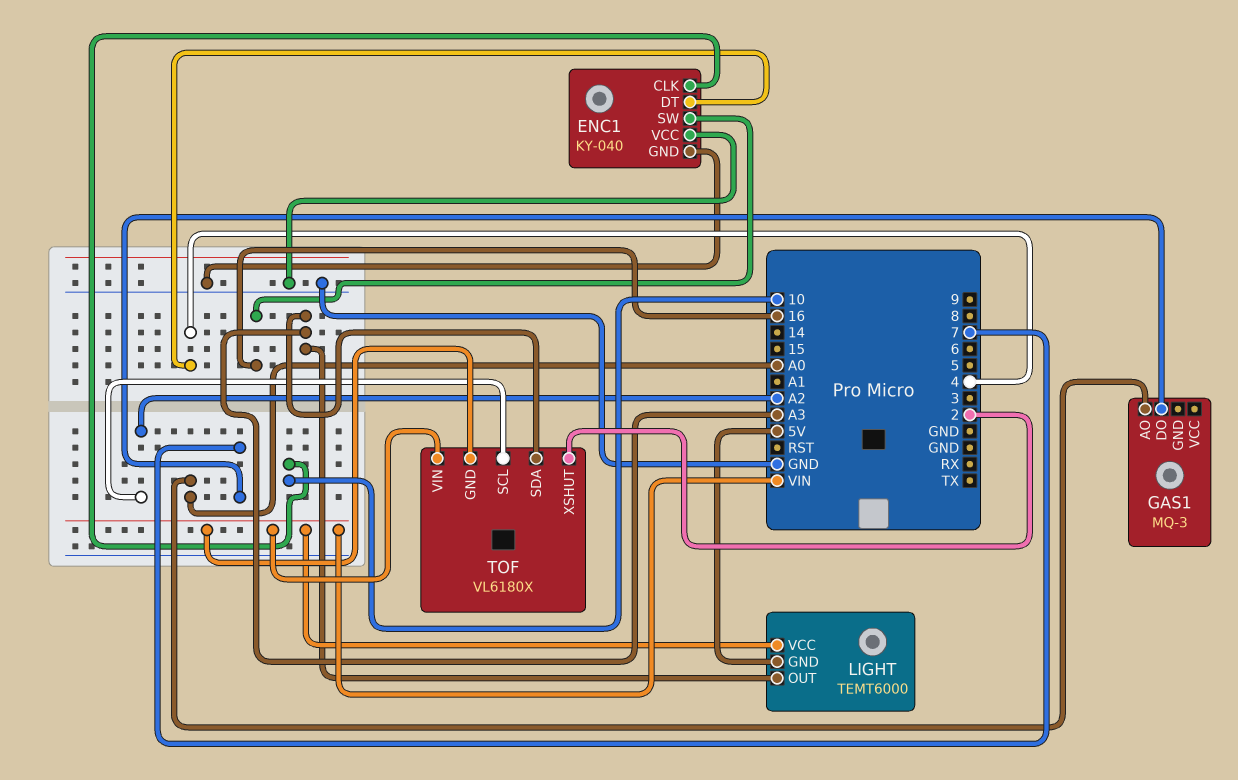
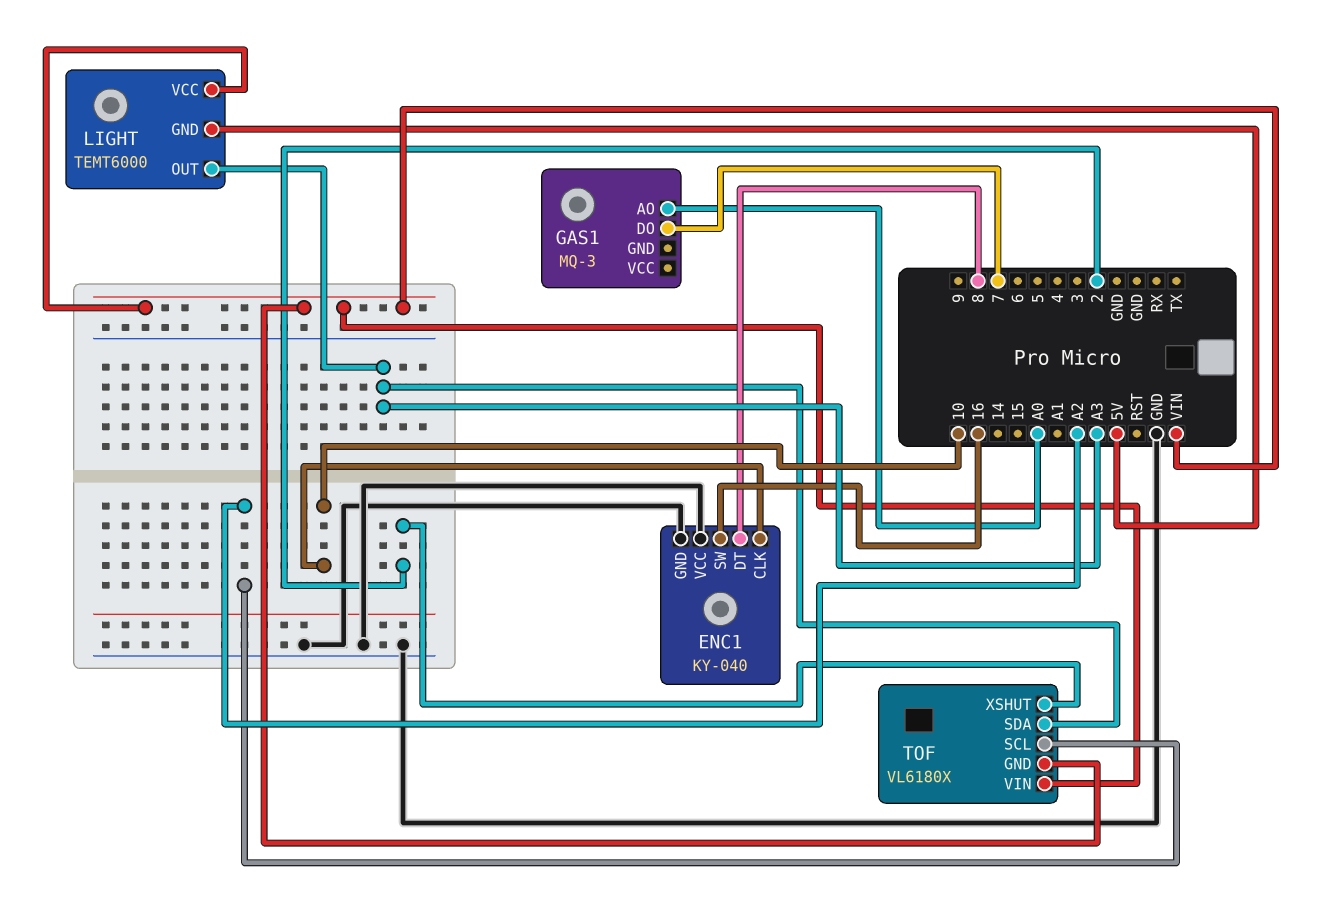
ENC1 pin DT: 4 -> 8

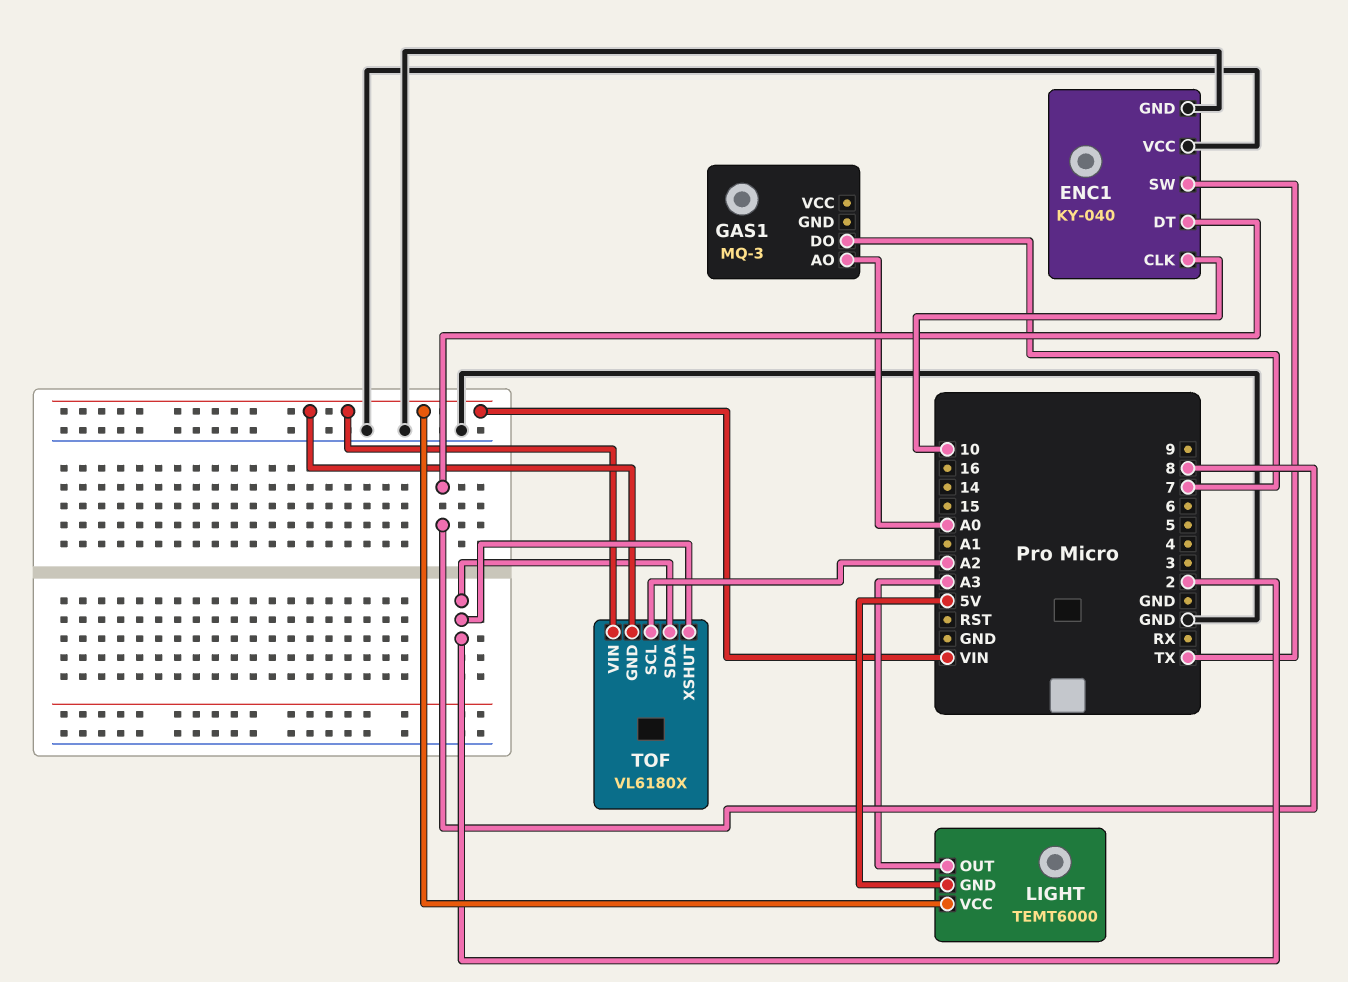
ENC1 pin SW: 16 -> TX
TOF pin SDA: A3 -> 2

